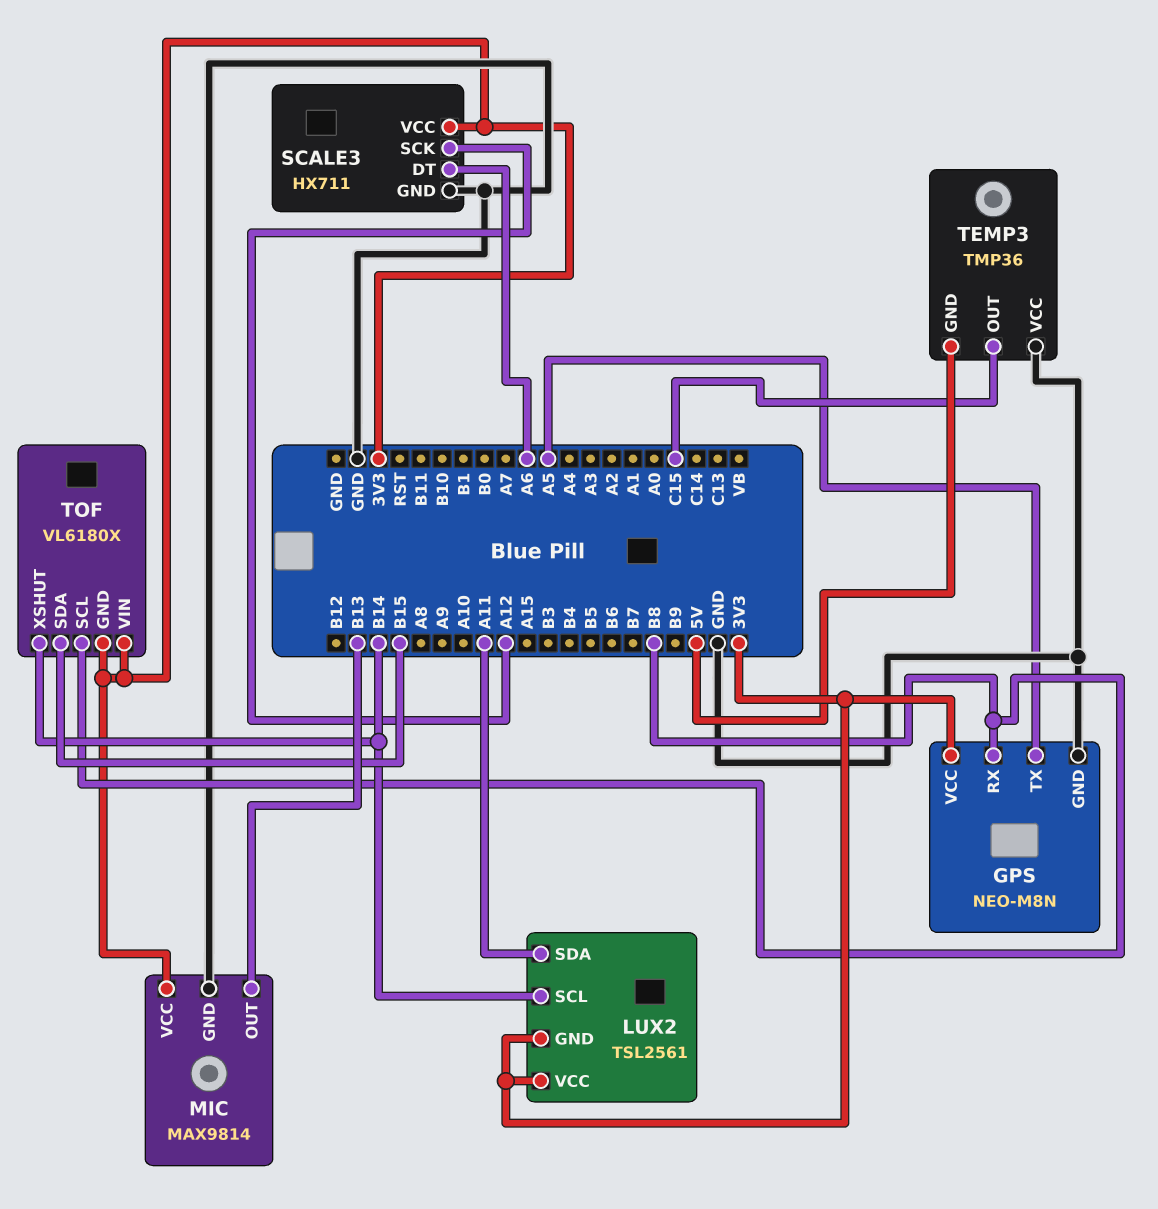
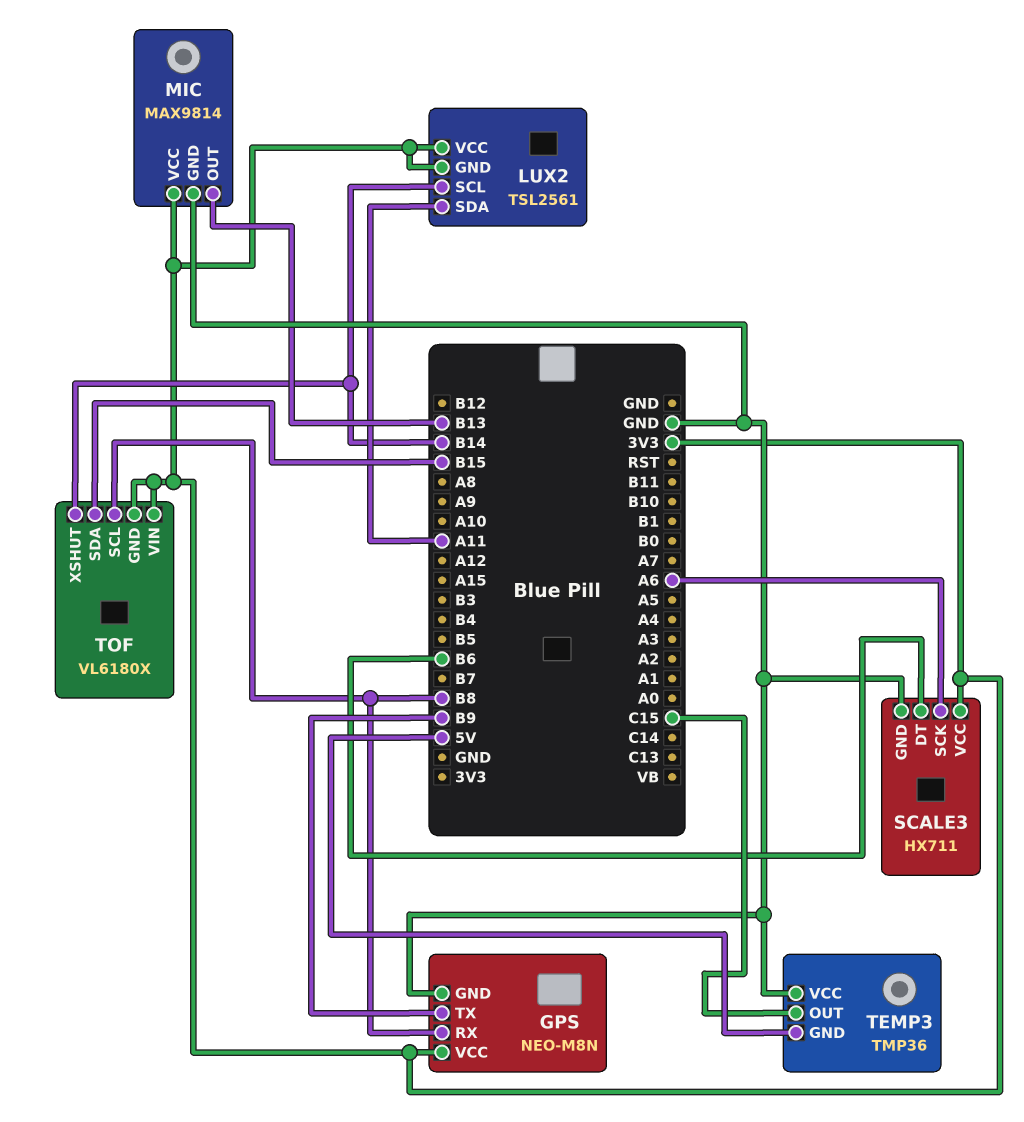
GPS pin TX: A5 -> B9
SCALE3 pin DT: A6 -> B6
SCALE3 pin SCK: A12 -> A6

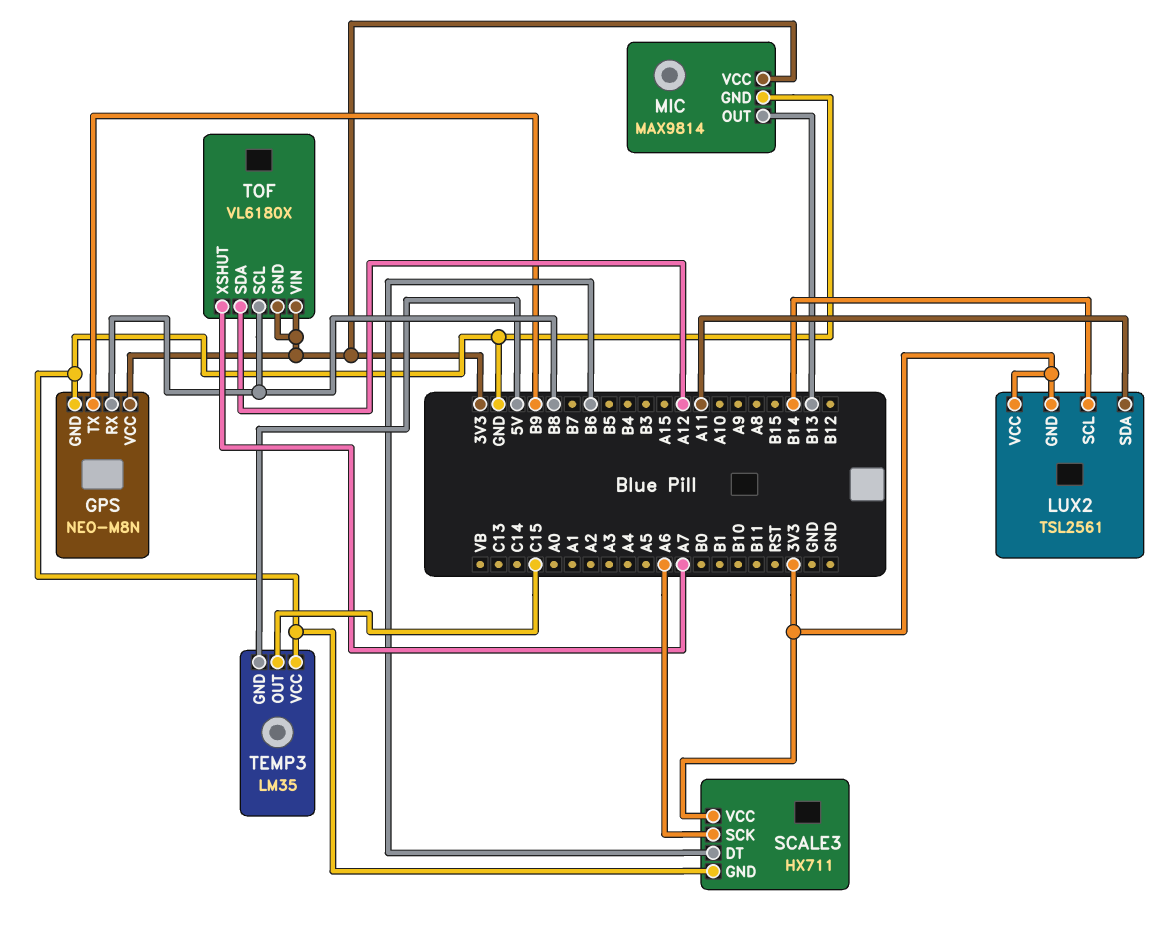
TEMP3: TMP36 -> LM35
TOF pin SDA: B15 -> A12
TOF pin XSHUT: B14 -> A7

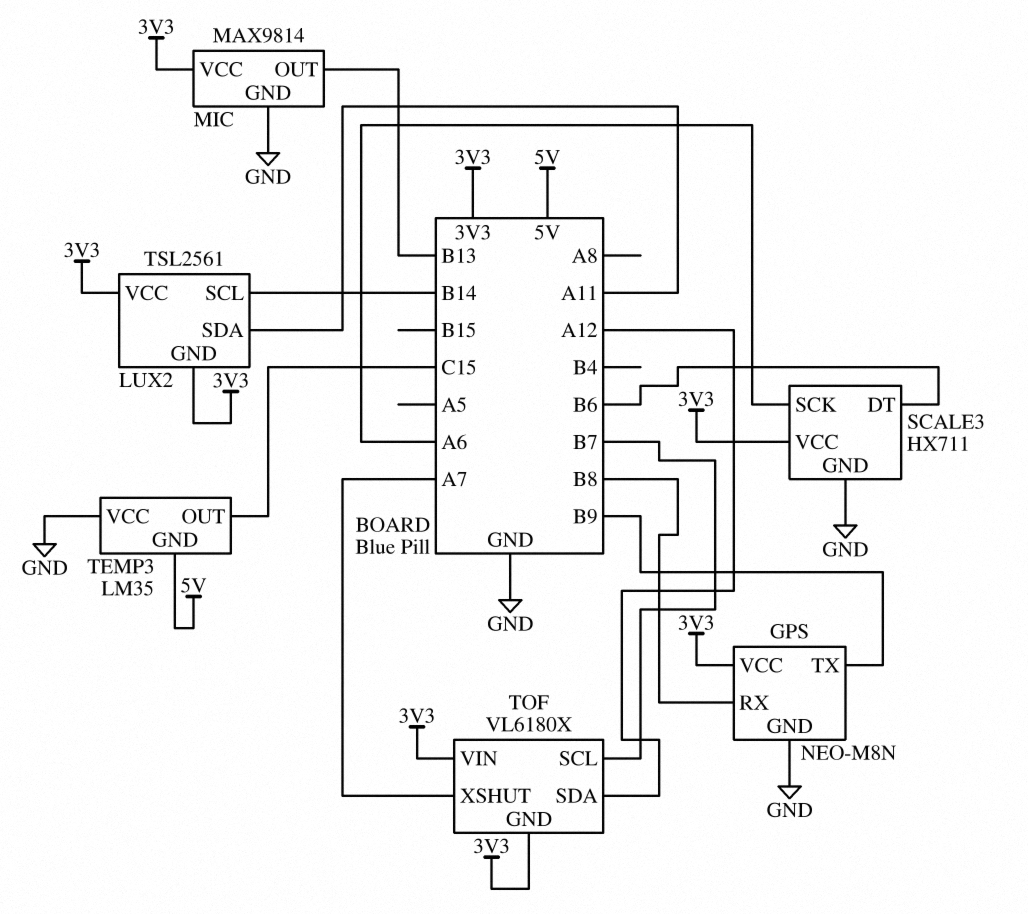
TOF pin SCL: B8 -> B7

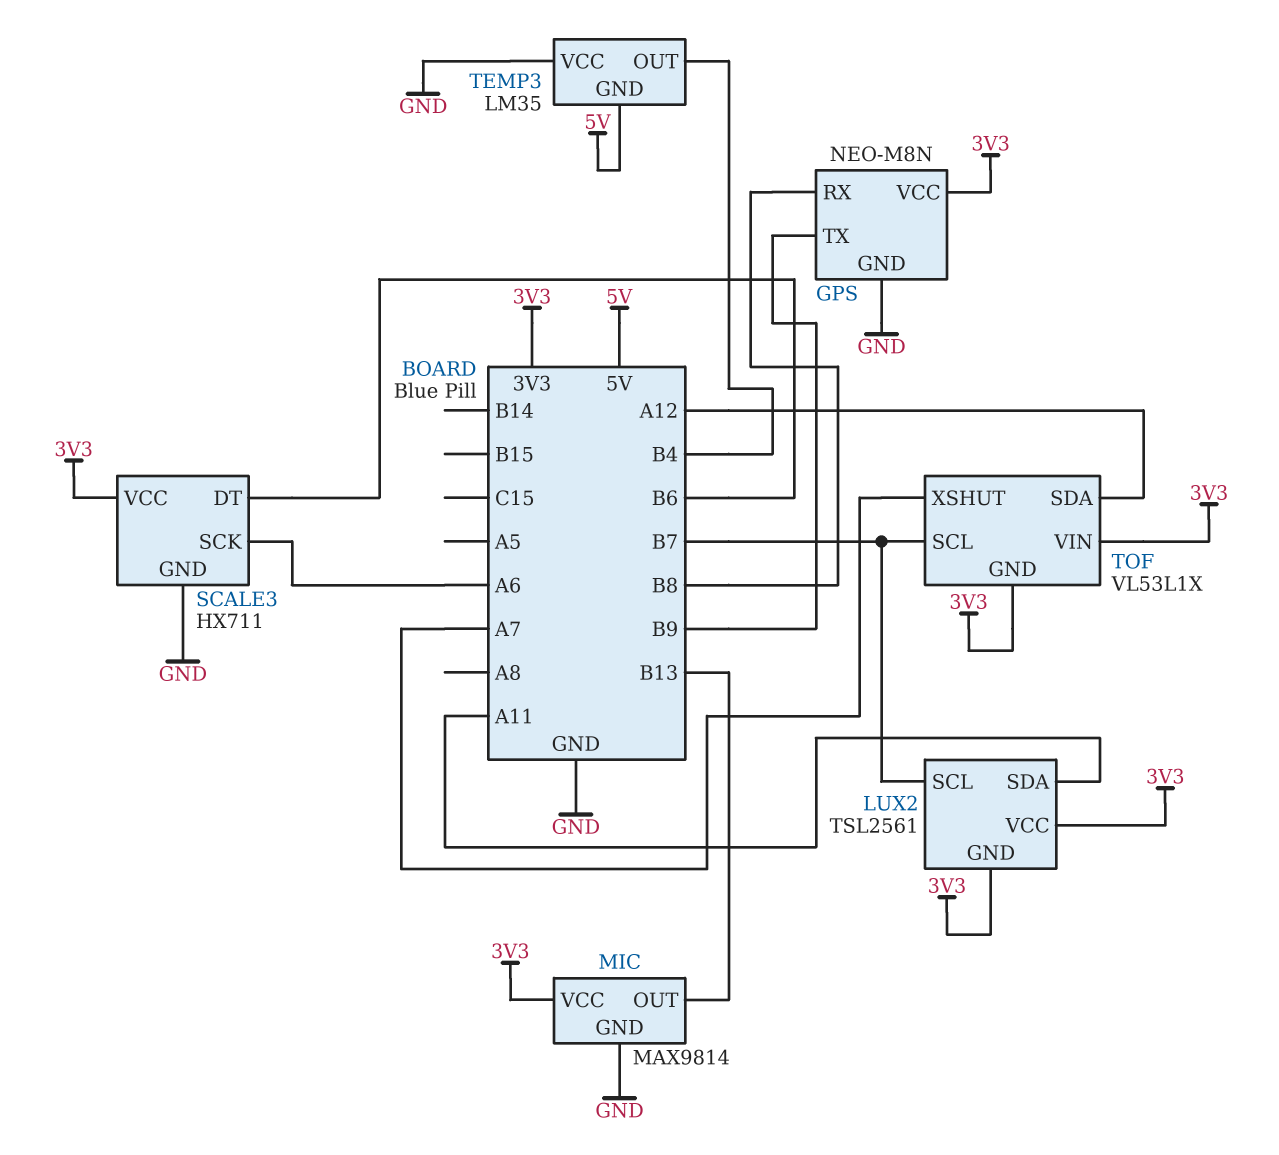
LUX2 pin SCL: B14 -> B7
TEMP3 pin OUT: C15 -> B4
TOF: VL6180X -> VL53L1X

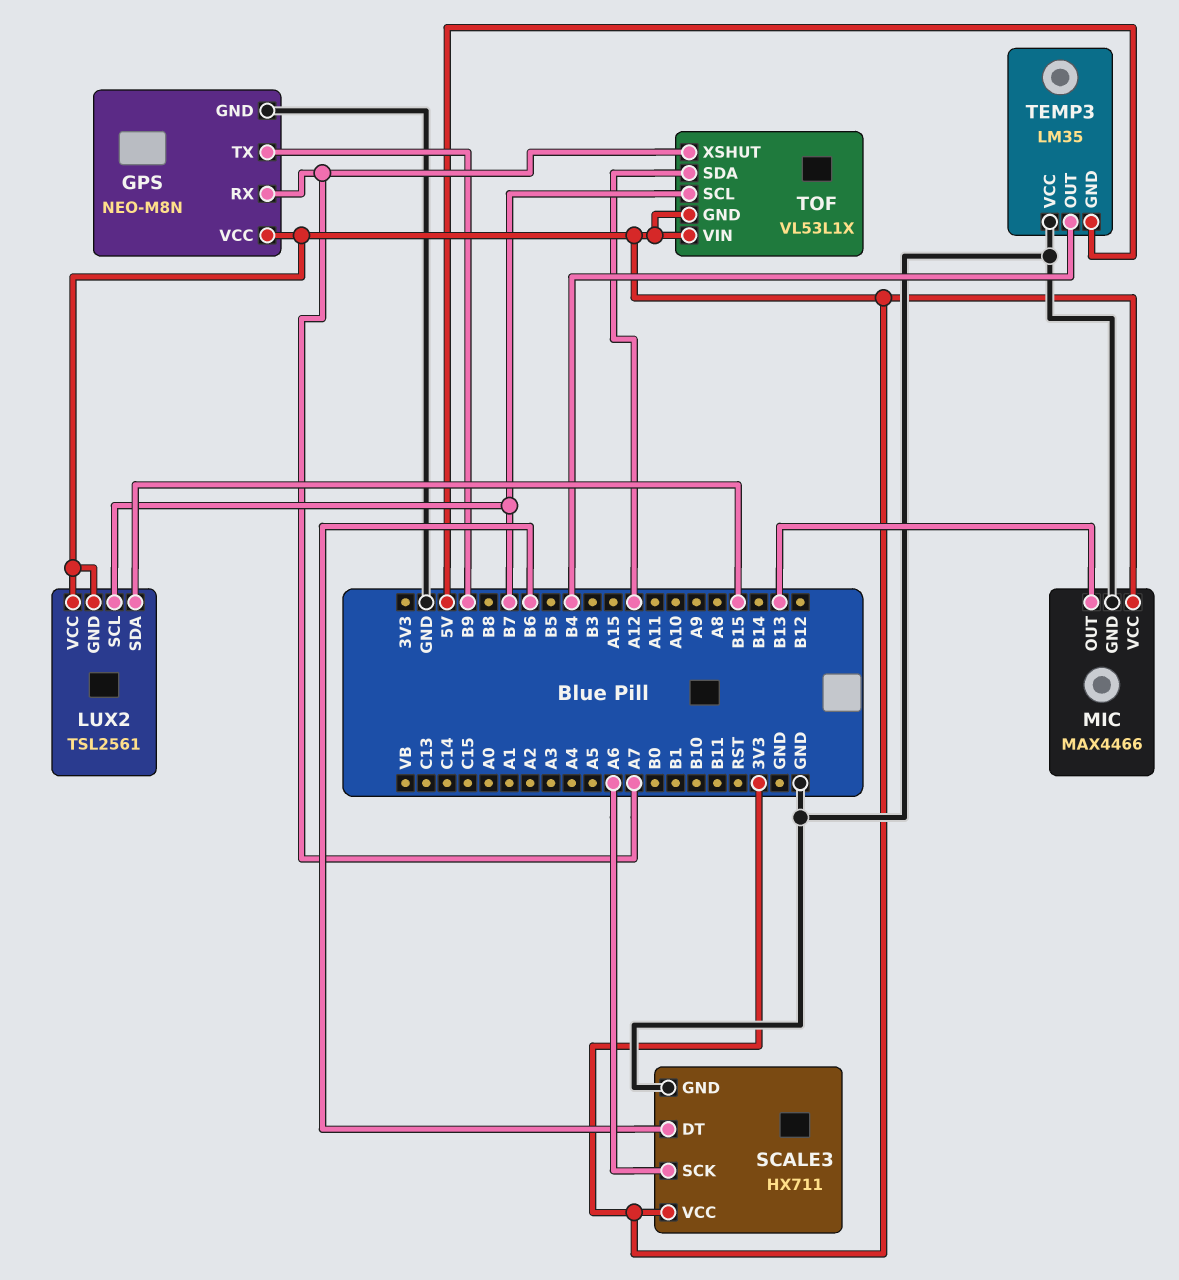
GPS pin RX: B8 -> A7
LUX2 pin SDA: A11 -> B15
MIC: MAX9814 -> MAX4466

